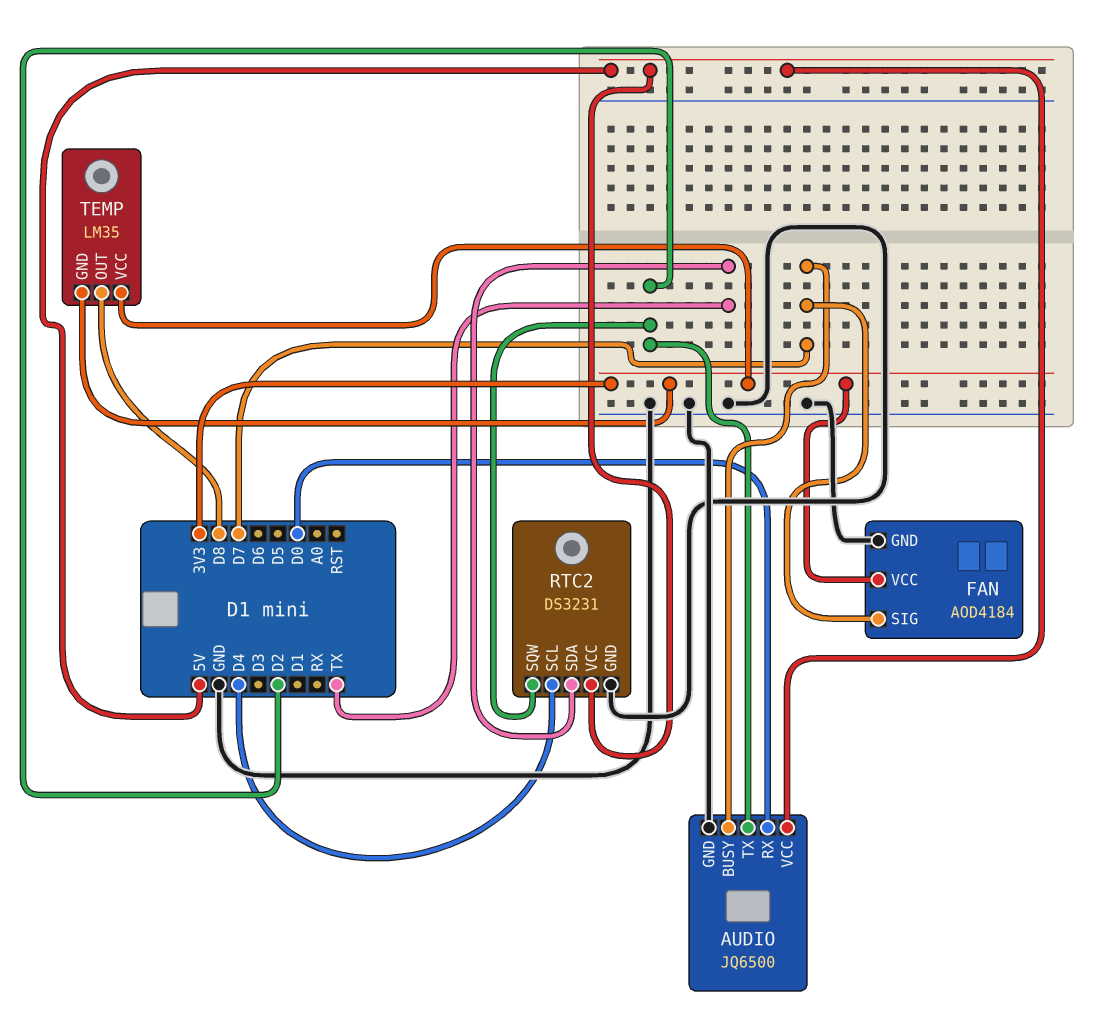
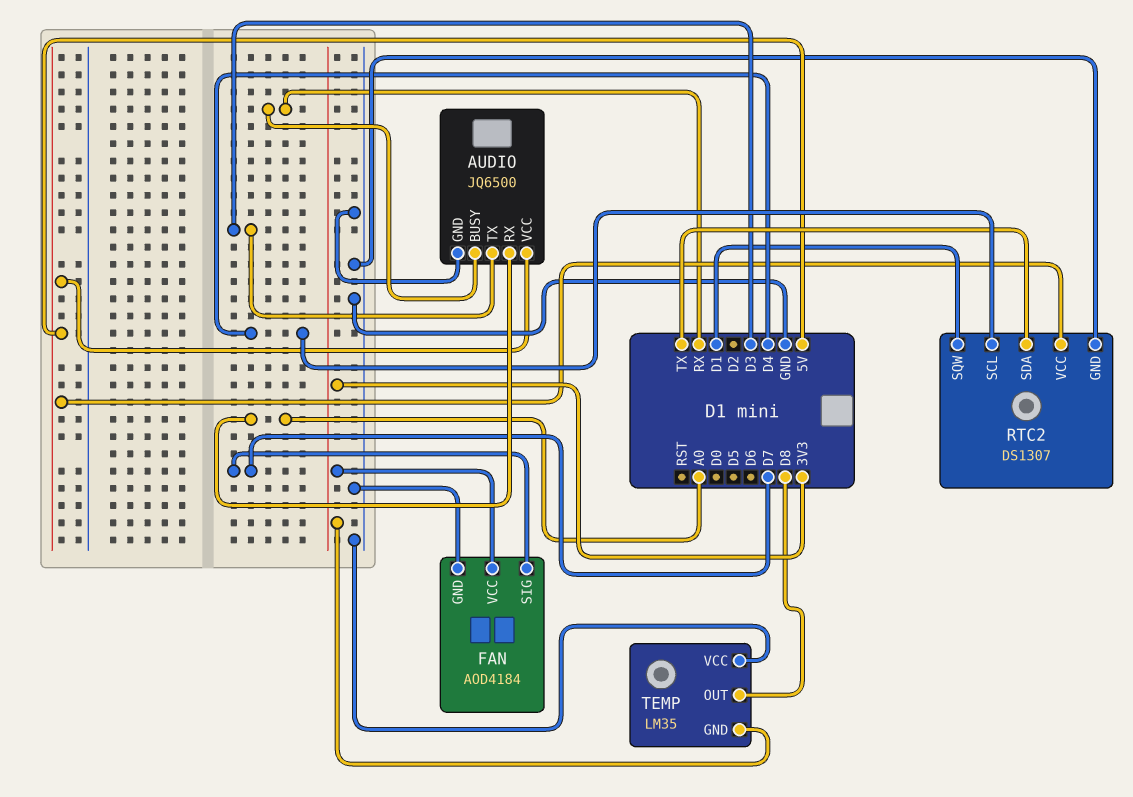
AUDIO pin BUSY: D7 -> RX
AUDIO pin RX: D0 -> A0
AUDIO pin TX: D2 -> D3
RTC2: DS3231 -> DS1307
RTC2 pin SQW: D2 -> D1
TEMP pin VCC: 3V3 -> GND

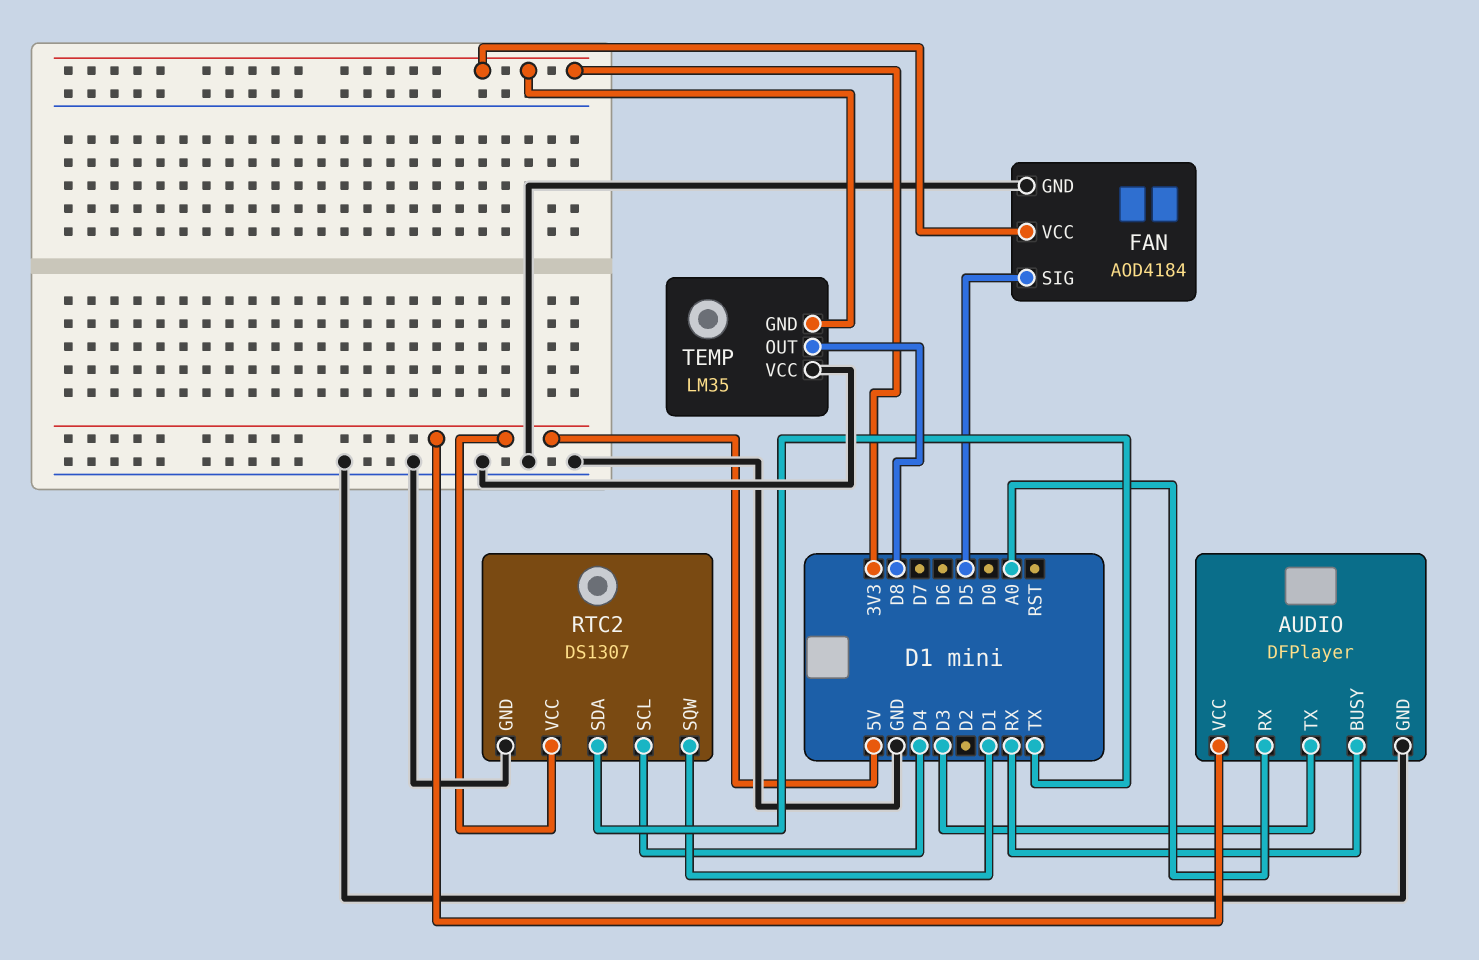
AUDIO: JQ6500 -> DFPlayer
FAN pin SIG: D7 -> D5

